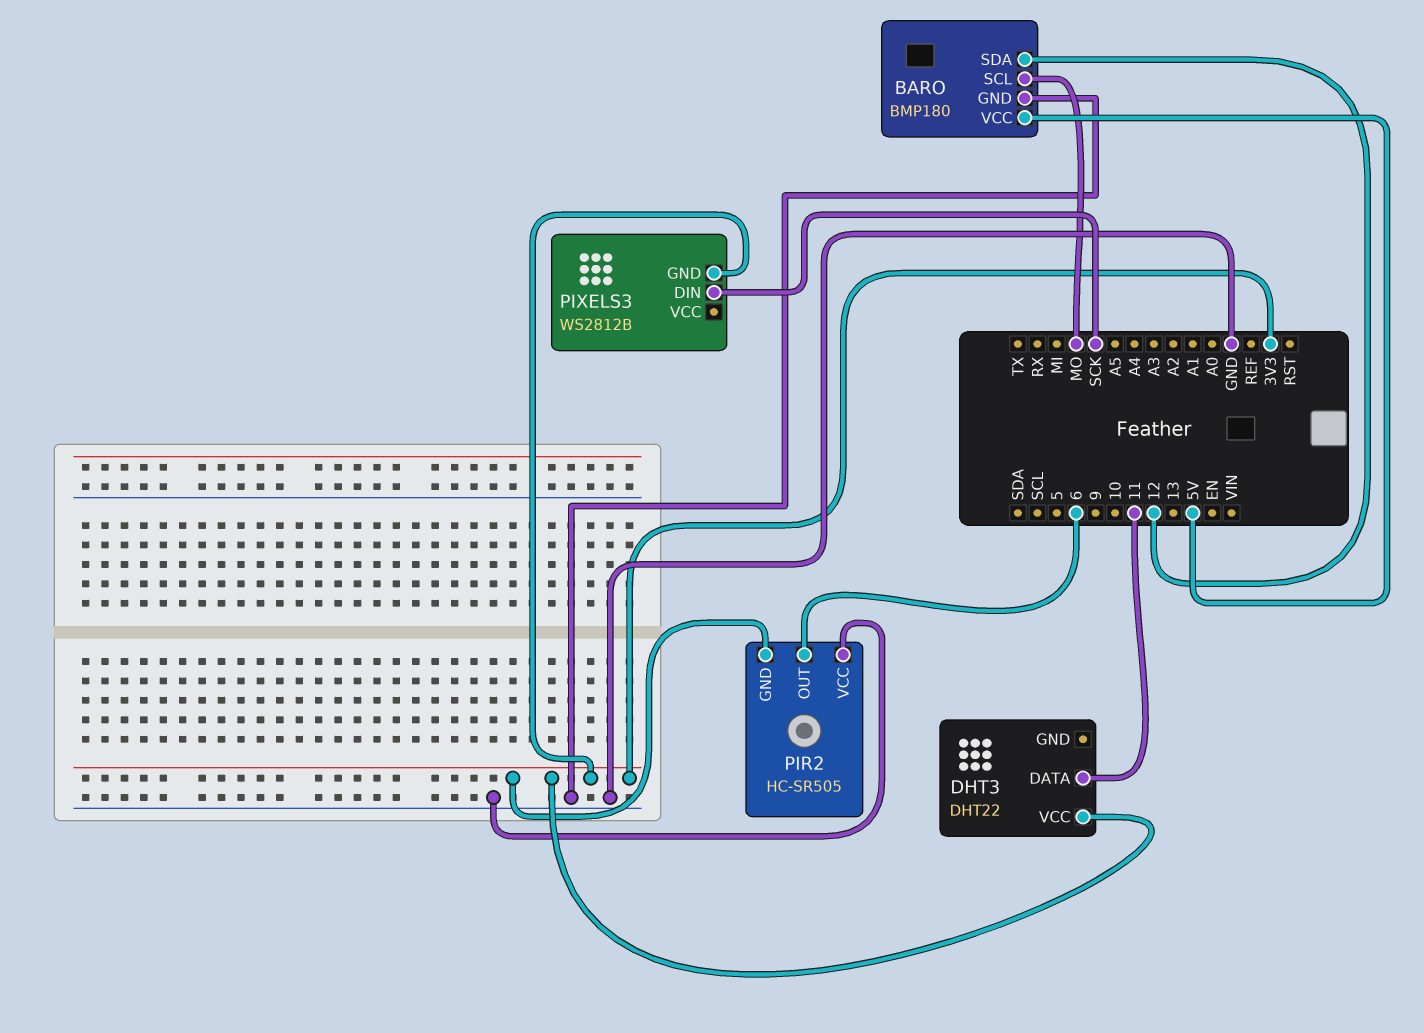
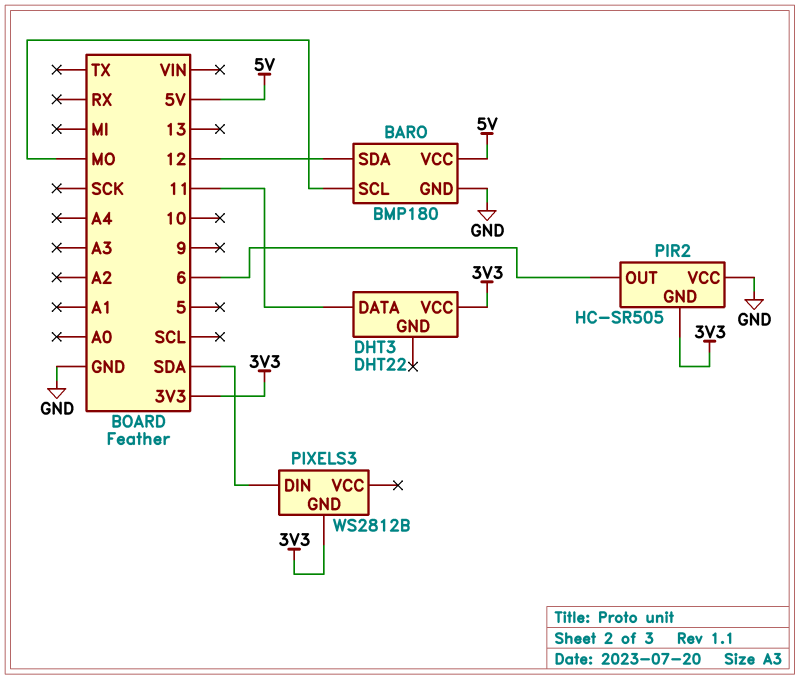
PIXELS3 pin DIN: SCK -> SDA

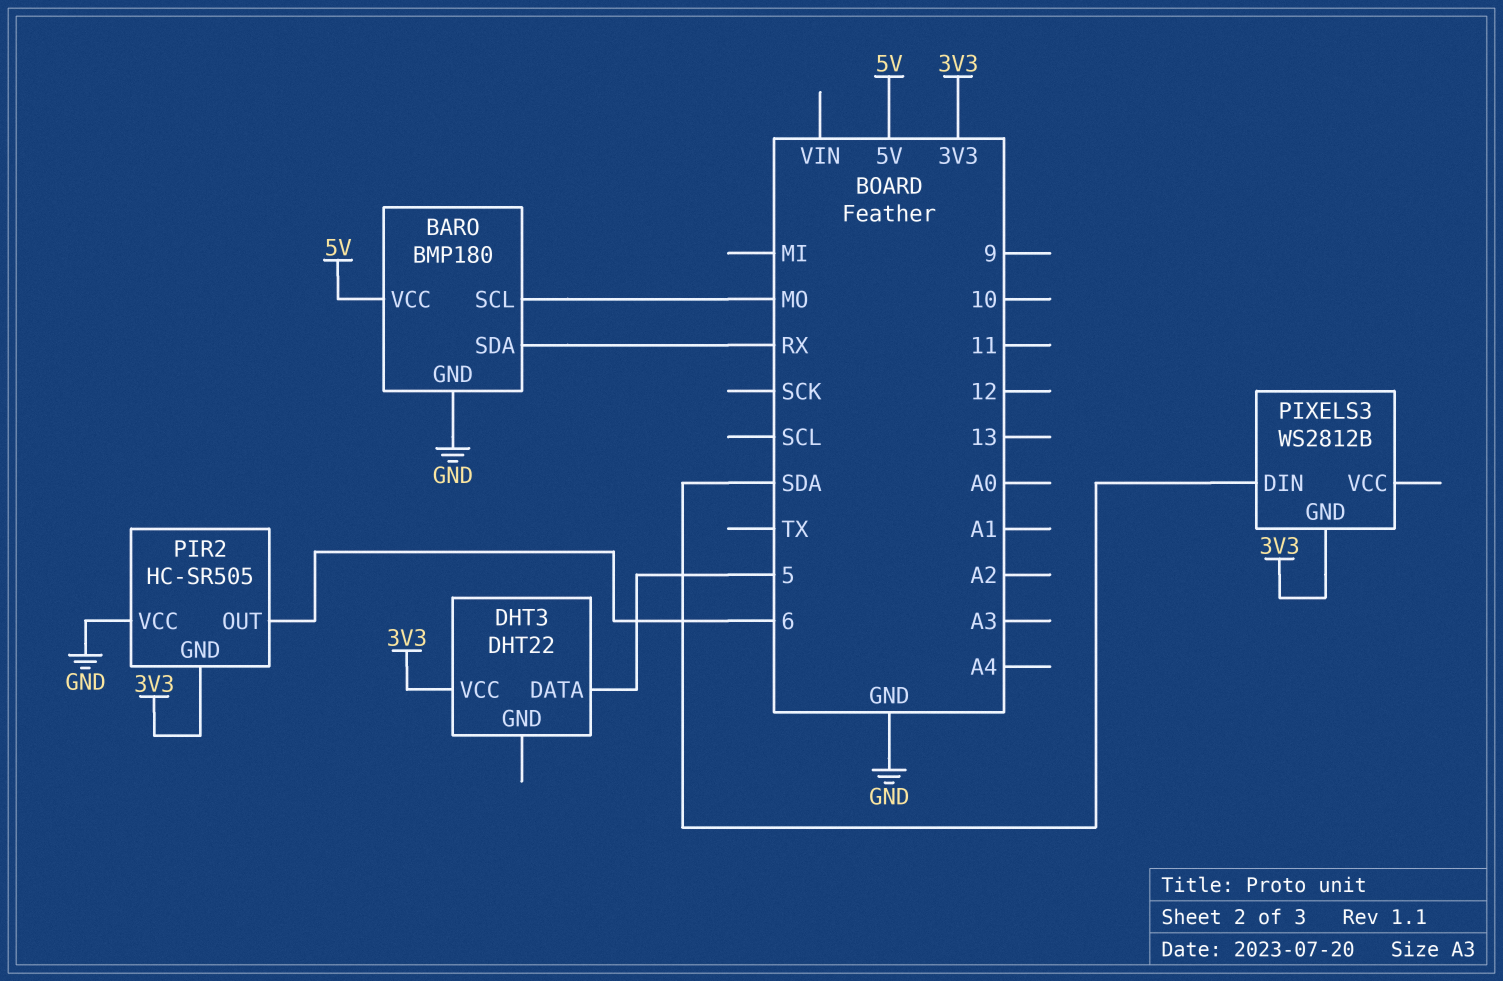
BARO pin SDA: 12 -> RX
DHT3 pin DATA: 11 -> 5

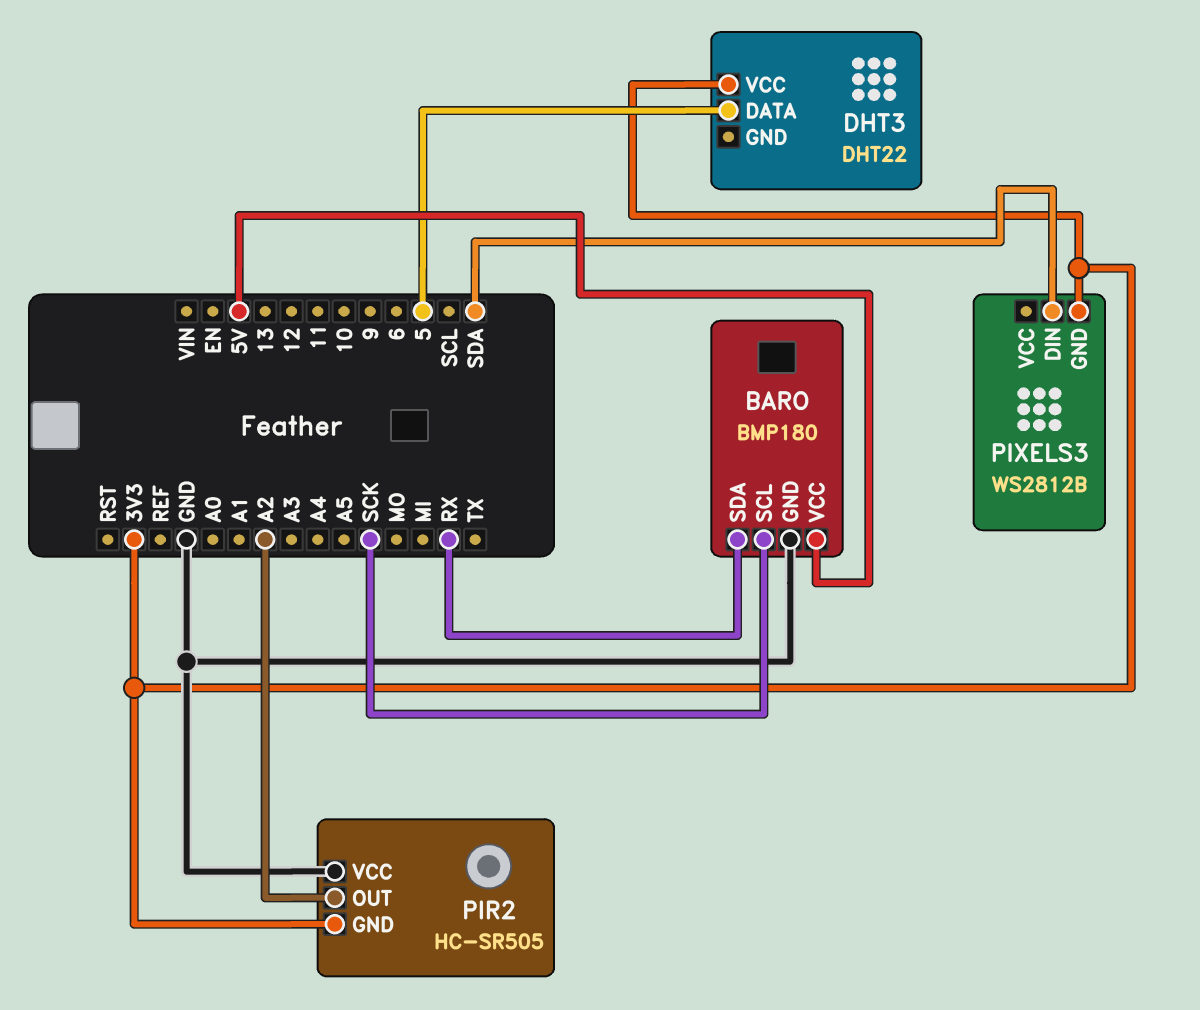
BARO pin SCL: MO -> SCK
PIR2 pin OUT: 6 -> A2

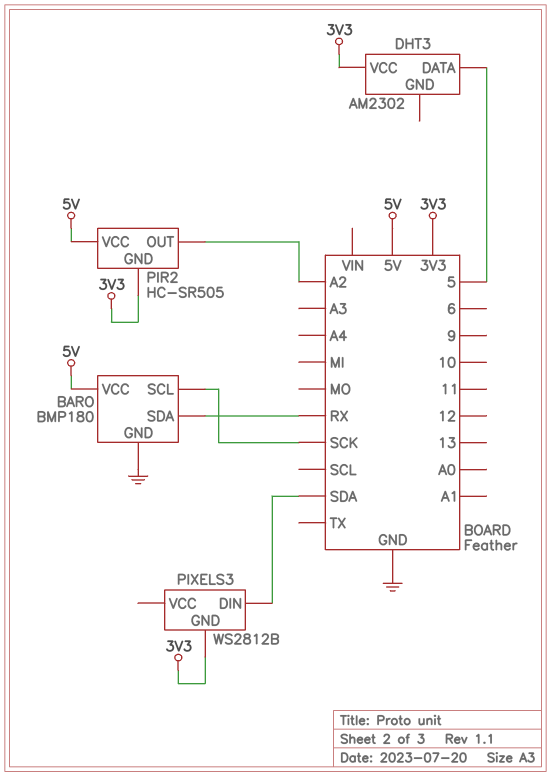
DHT3: DHT22 -> AM2302
PIR2 pin VCC: GND -> 5V

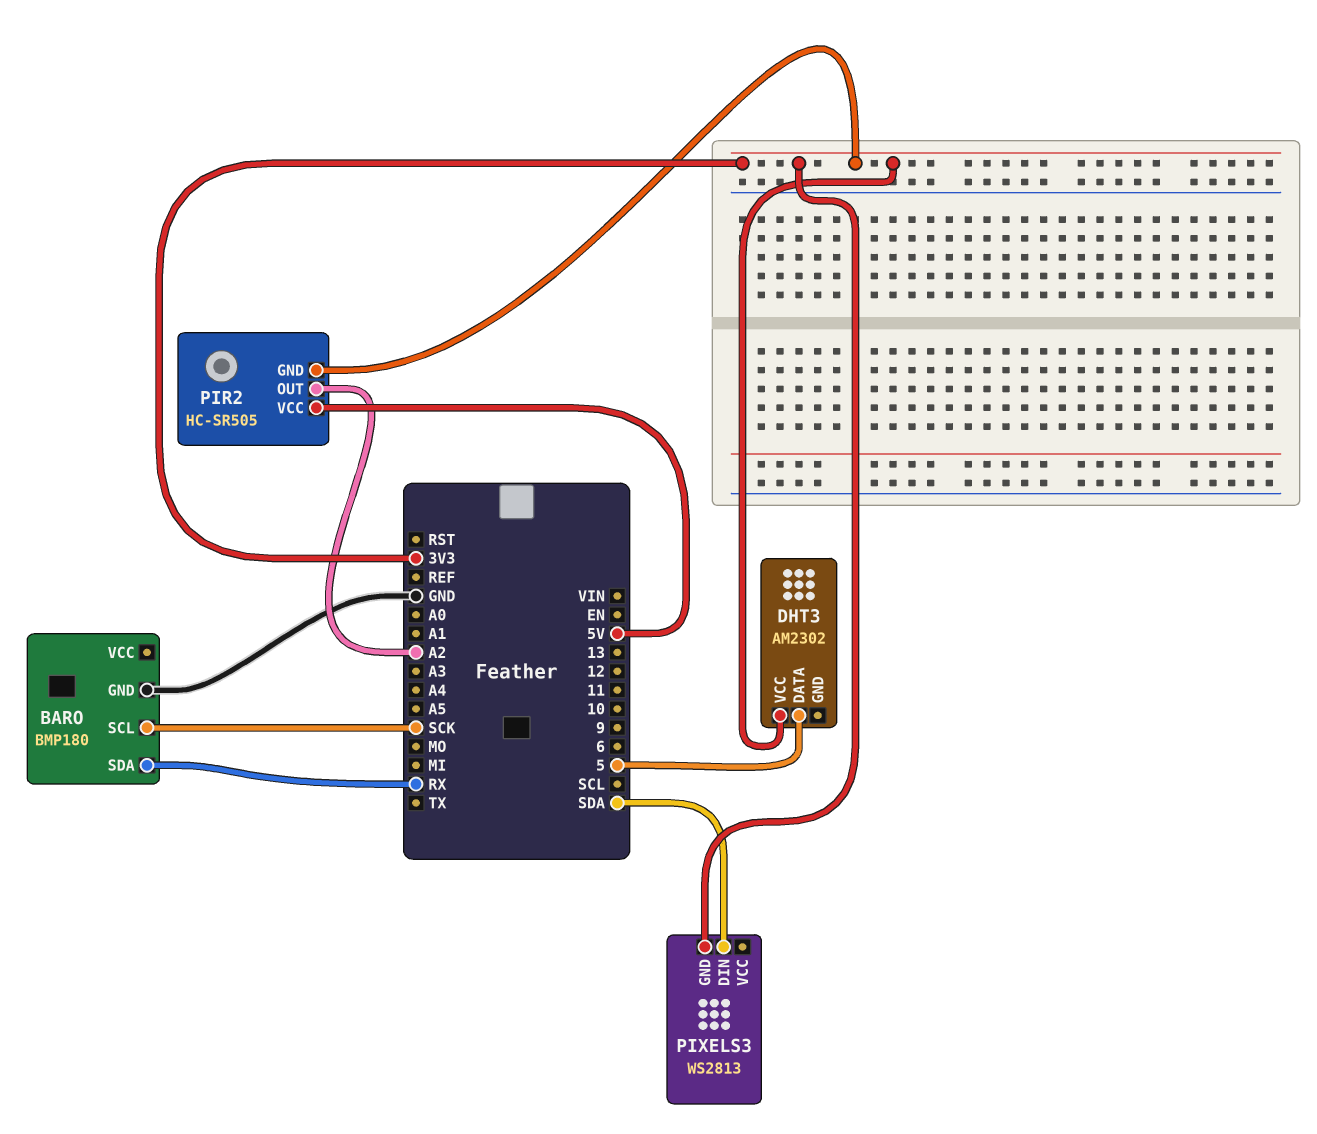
BARO pin VCC: 5V -> none
PIXELS3: WS2812B -> WS2813

